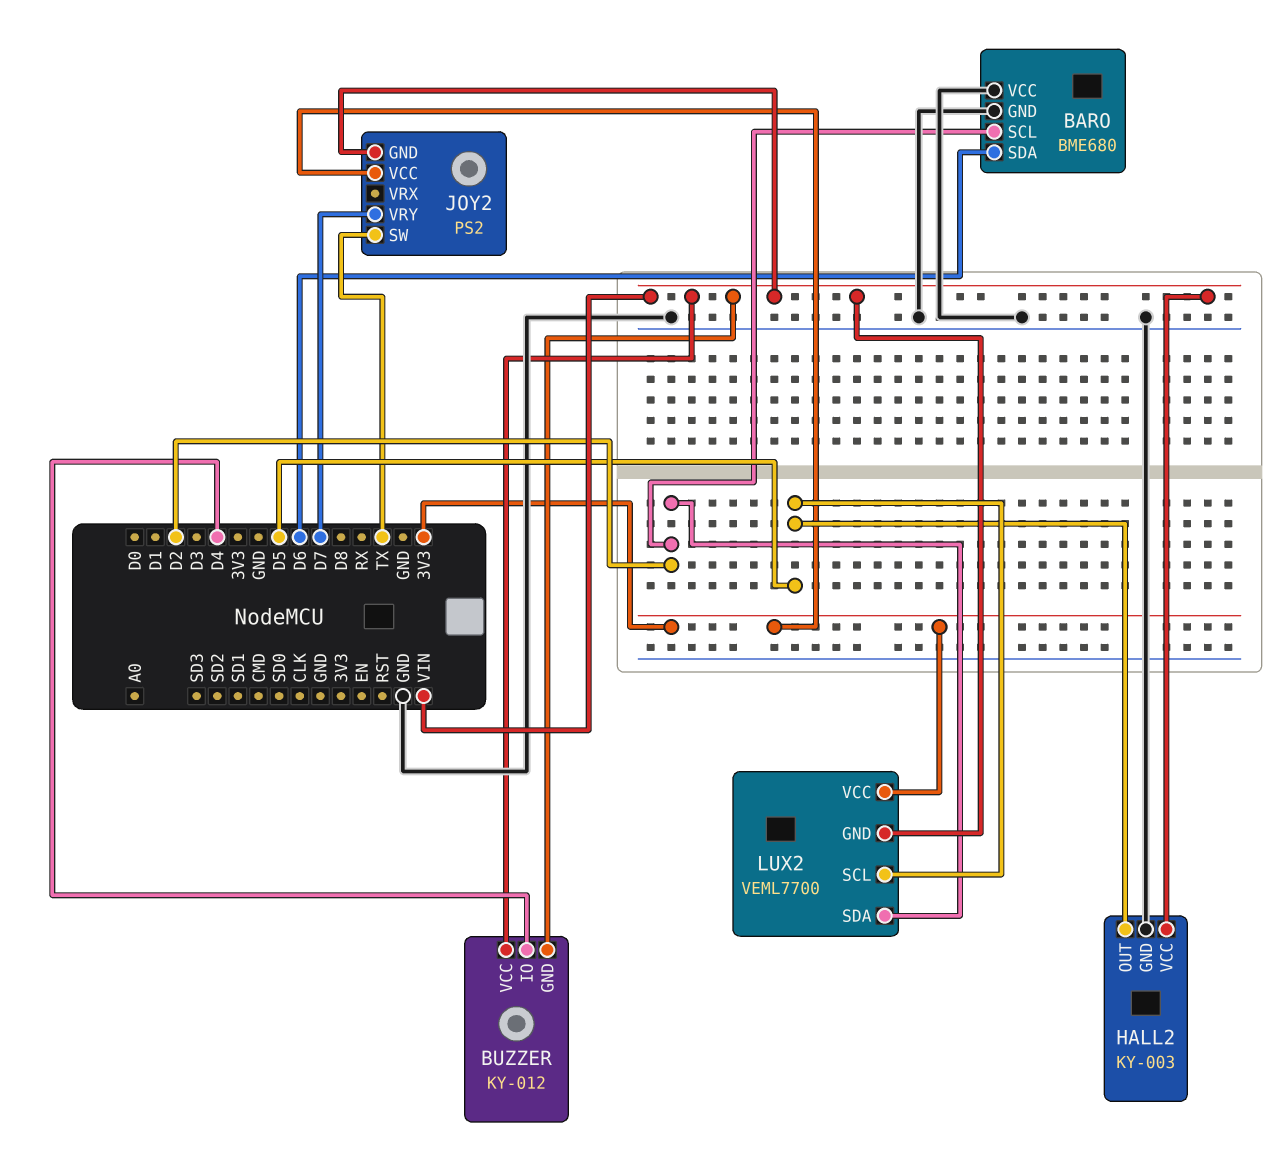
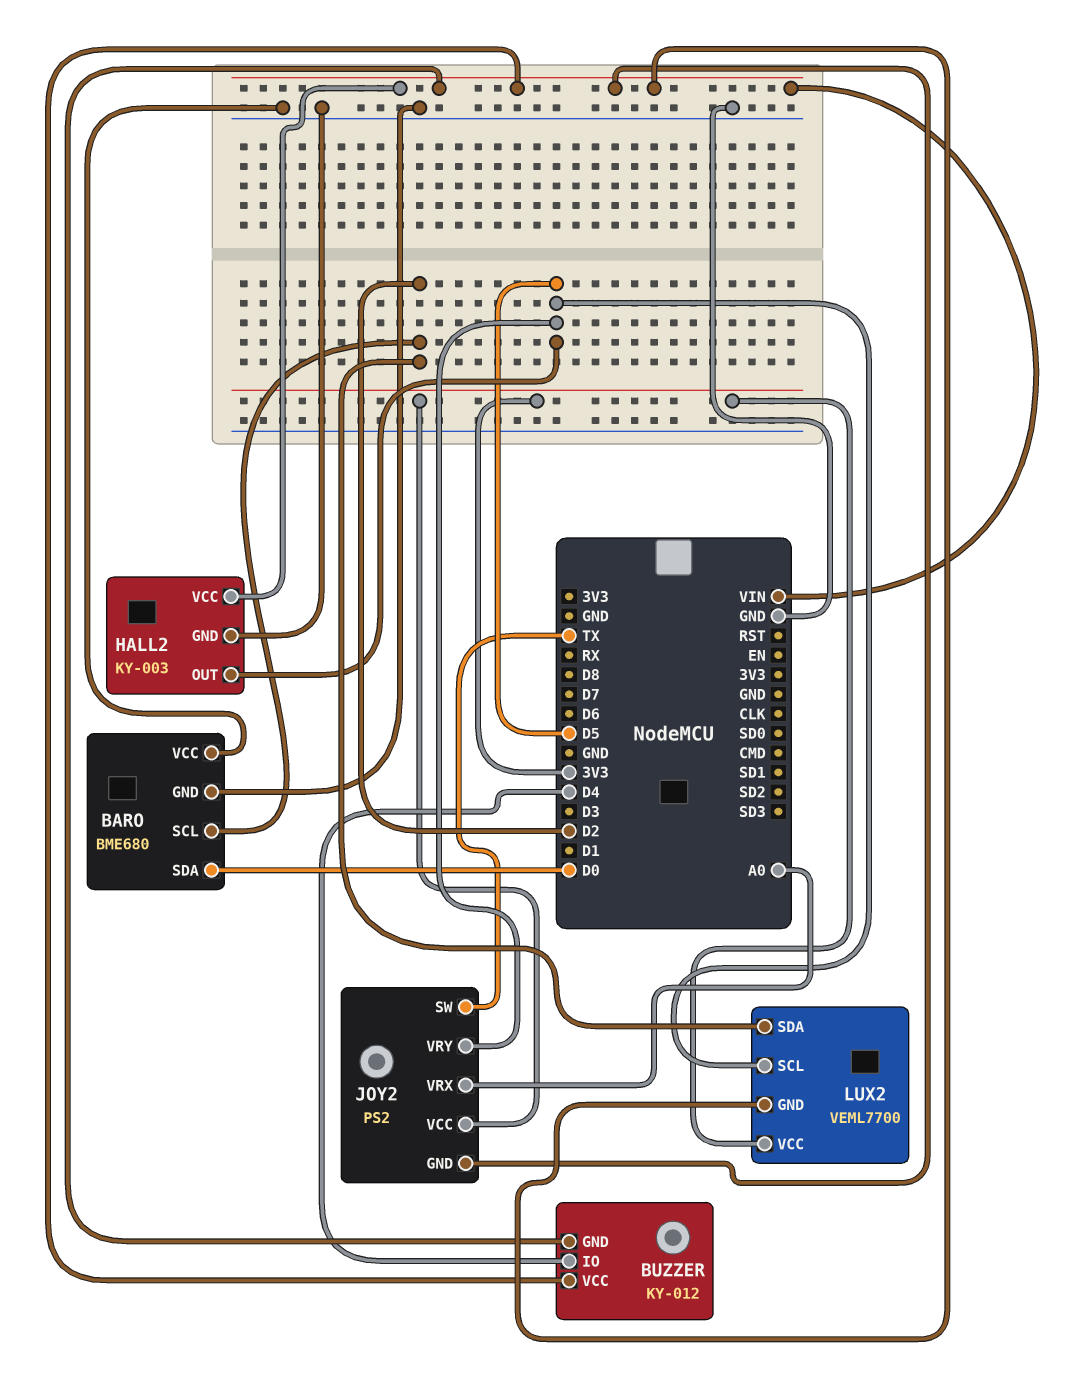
BARO pin SDA: D6 -> D0
JOY2 pin VRX: none -> A0
JOY2 pin VRY: D7 -> D5

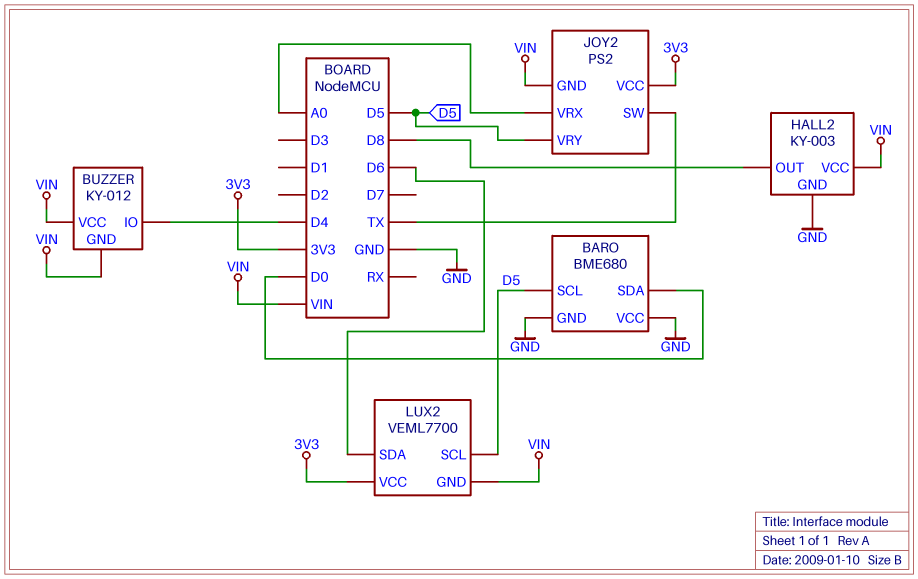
BARO pin SCL: D2 -> D5
HALL2 pin OUT: D5 -> D8
LUX2 pin SDA: D2 -> D6

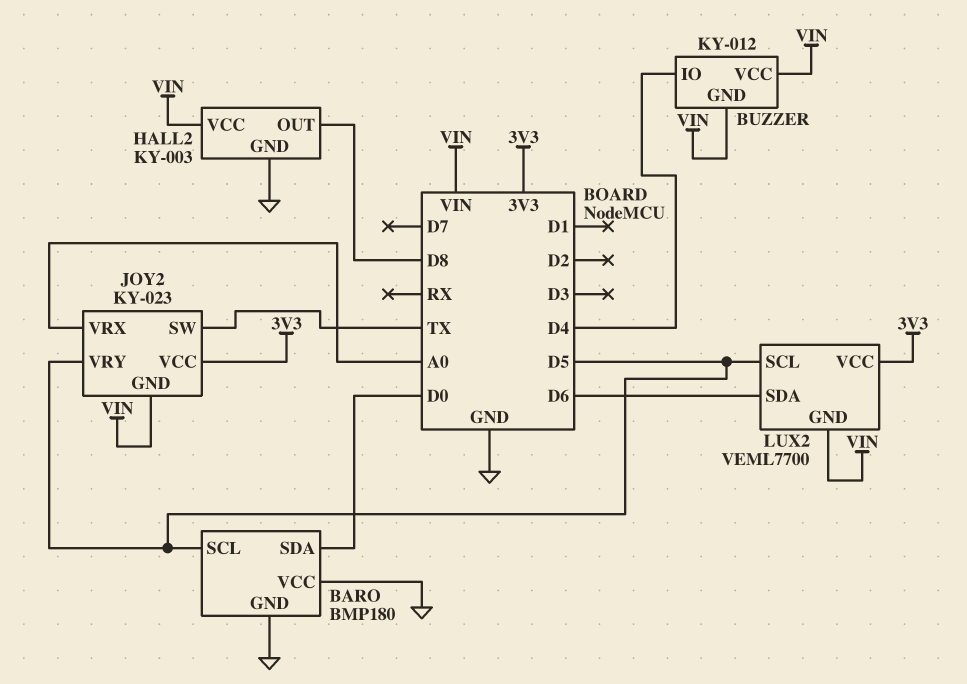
BARO: BME680 -> BMP180
JOY2: PS2 -> KY-023

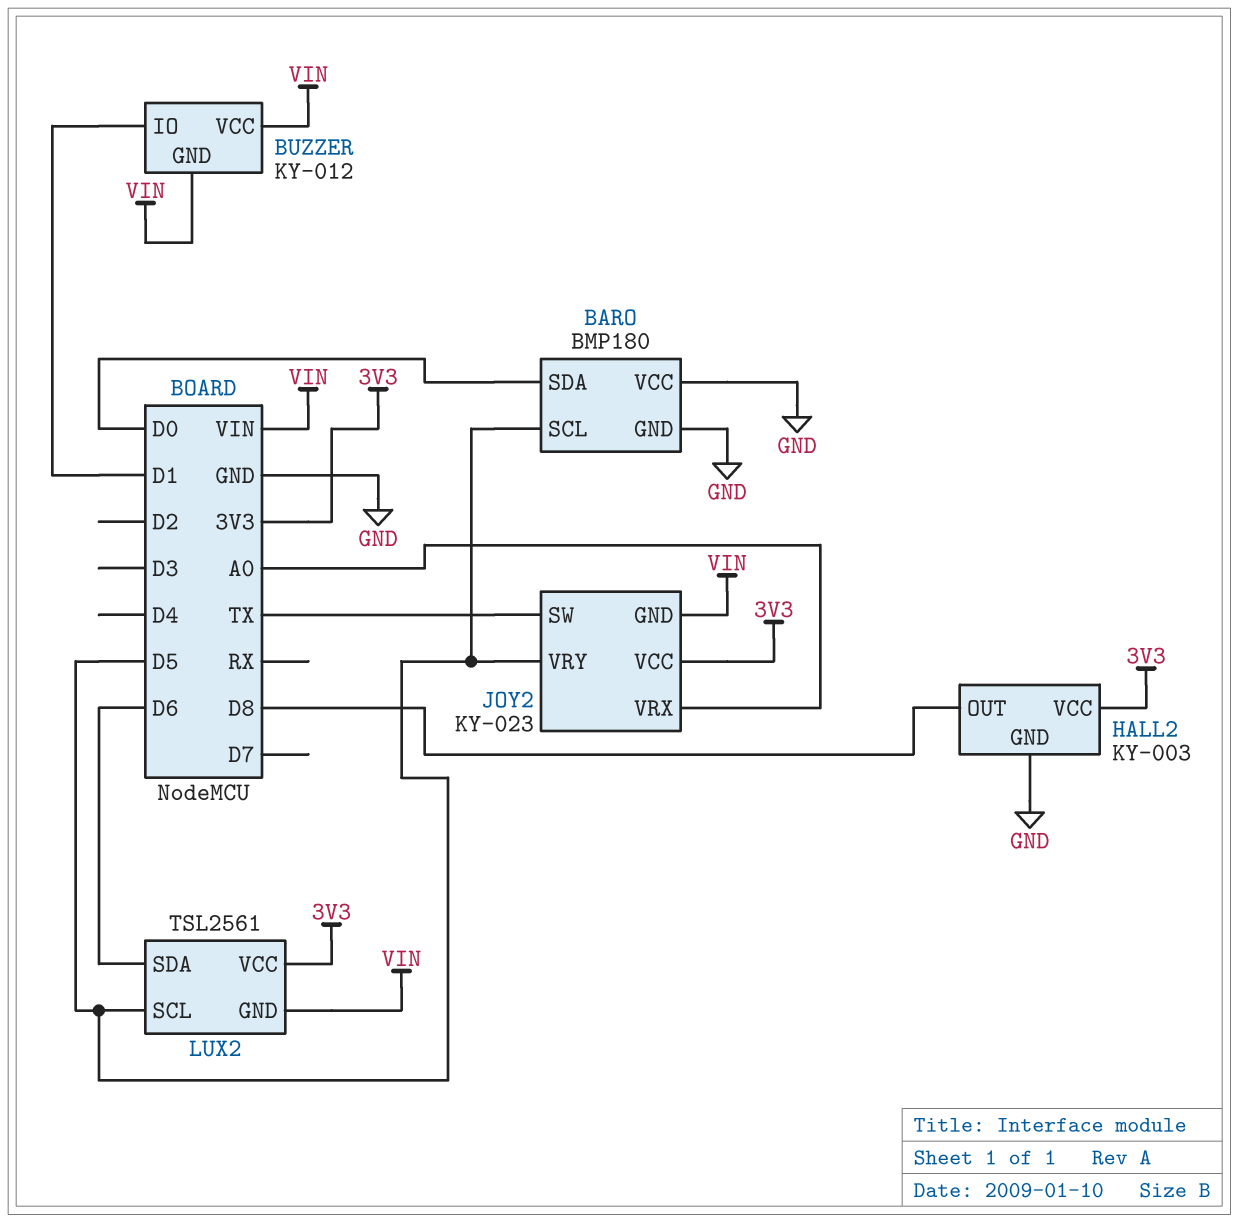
BUZZER pin IO: D4 -> D1
HALL2 pin VCC: VIN -> 3V3
LUX2: VEML7700 -> TSL2561

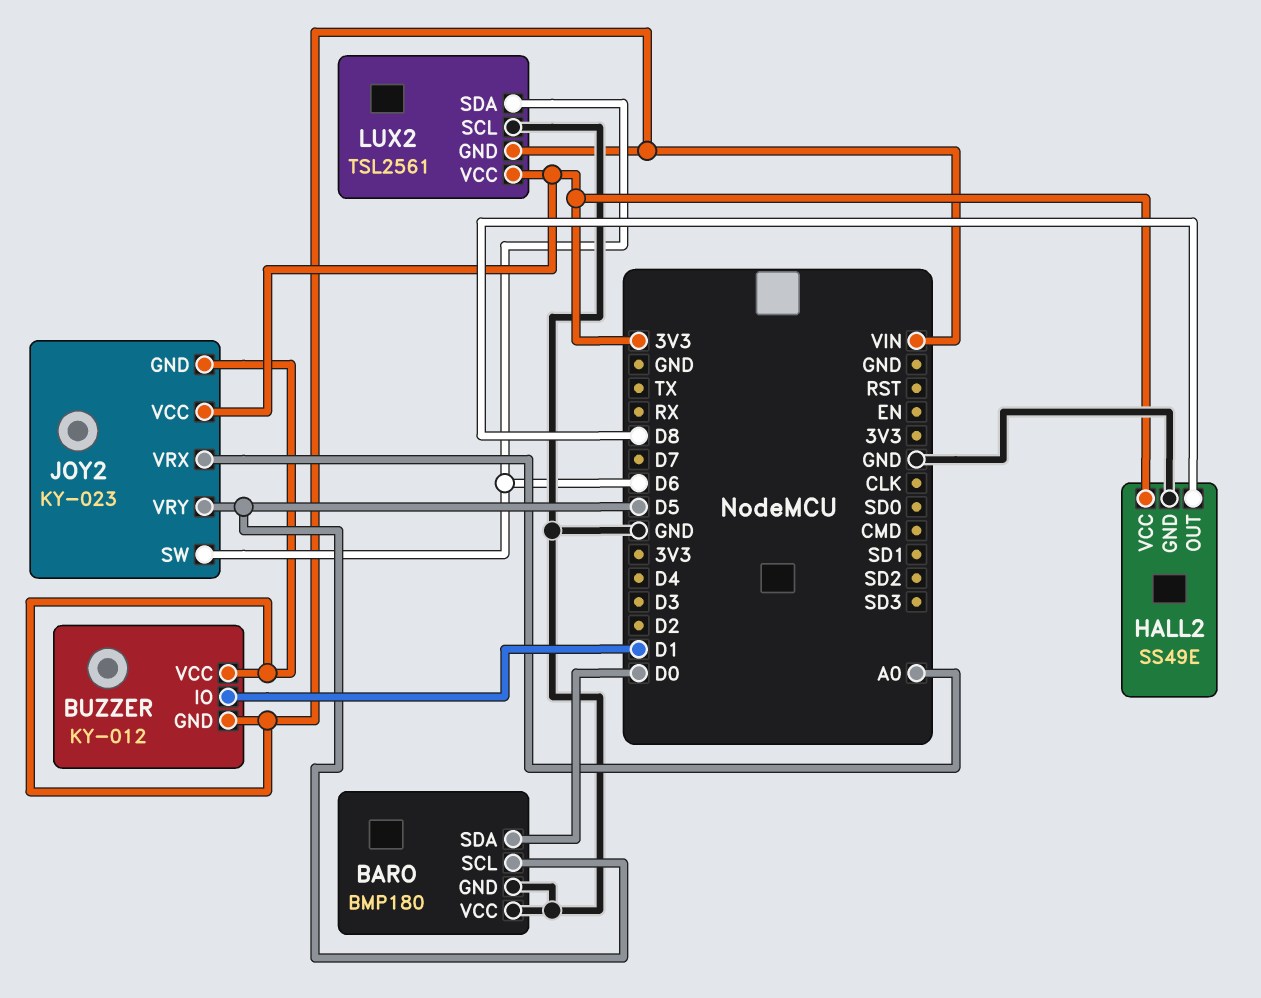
HALL2: KY-003 -> SS49E
JOY2 pin SW: TX -> D6
LUX2 pin SCL: D5 -> GND

